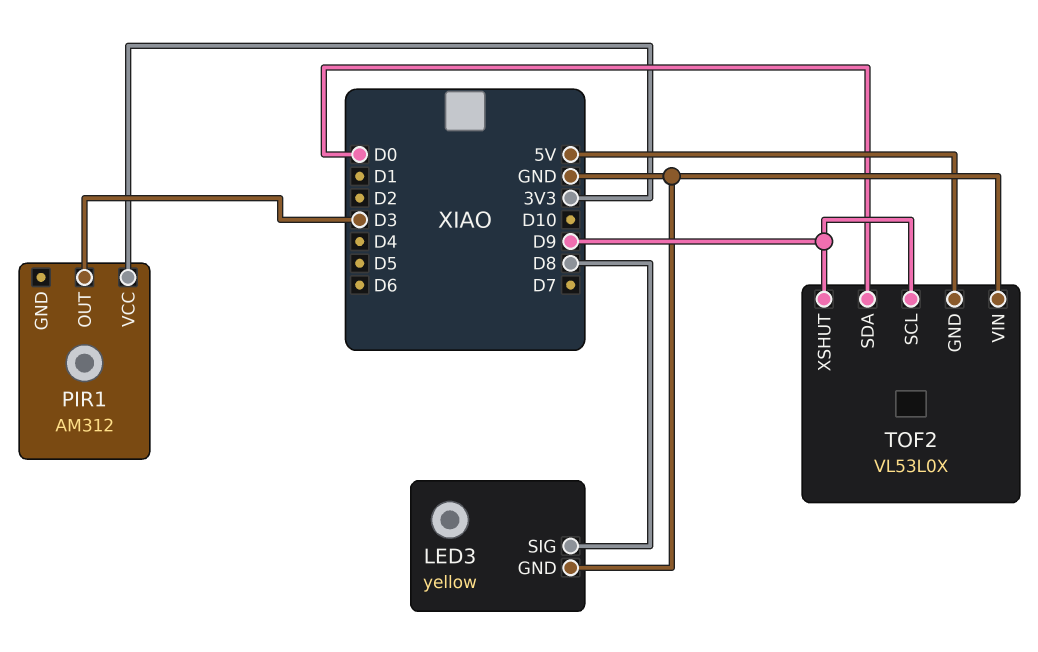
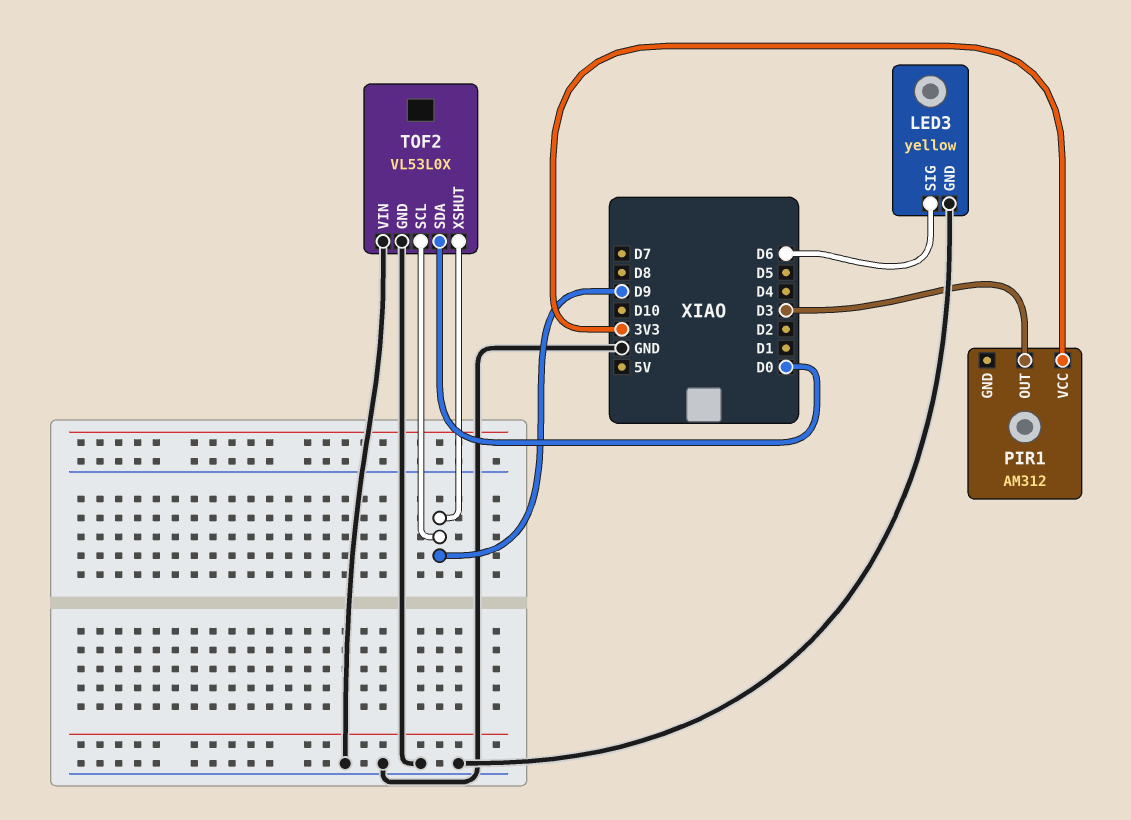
LED3 pin SIG: D8 -> D6
TOF2 pin GND: 5V -> GND

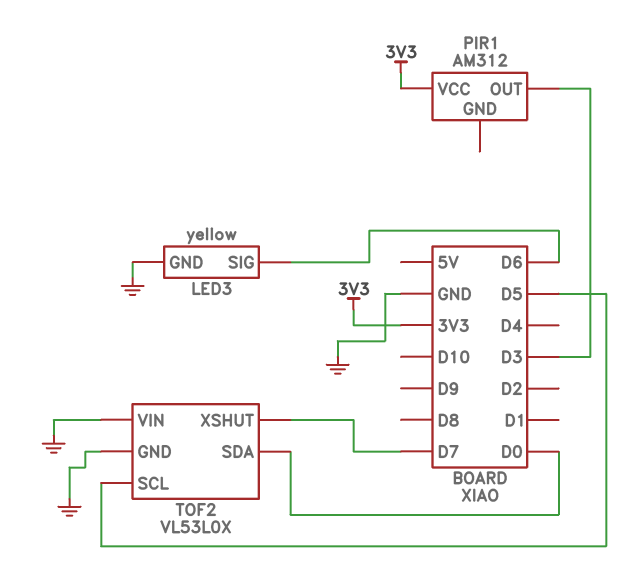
TOF2 pin SCL: D9 -> D5
TOF2 pin XSHUT: D9 -> D7

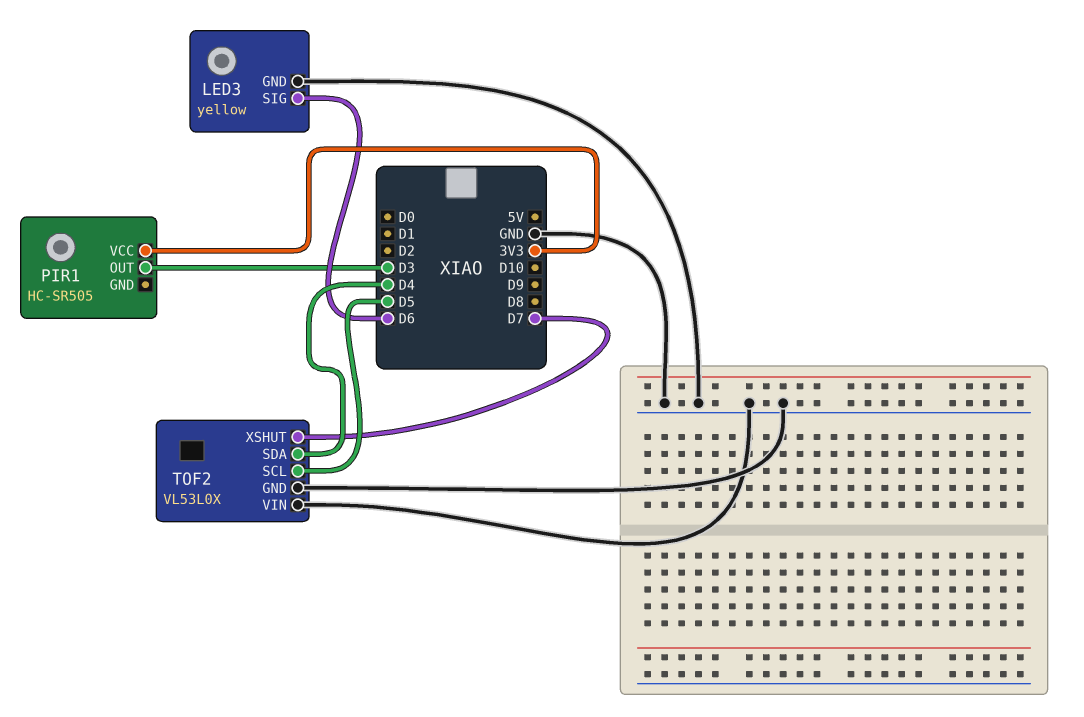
PIR1: AM312 -> HC-SR505
TOF2 pin SDA: D0 -> D4

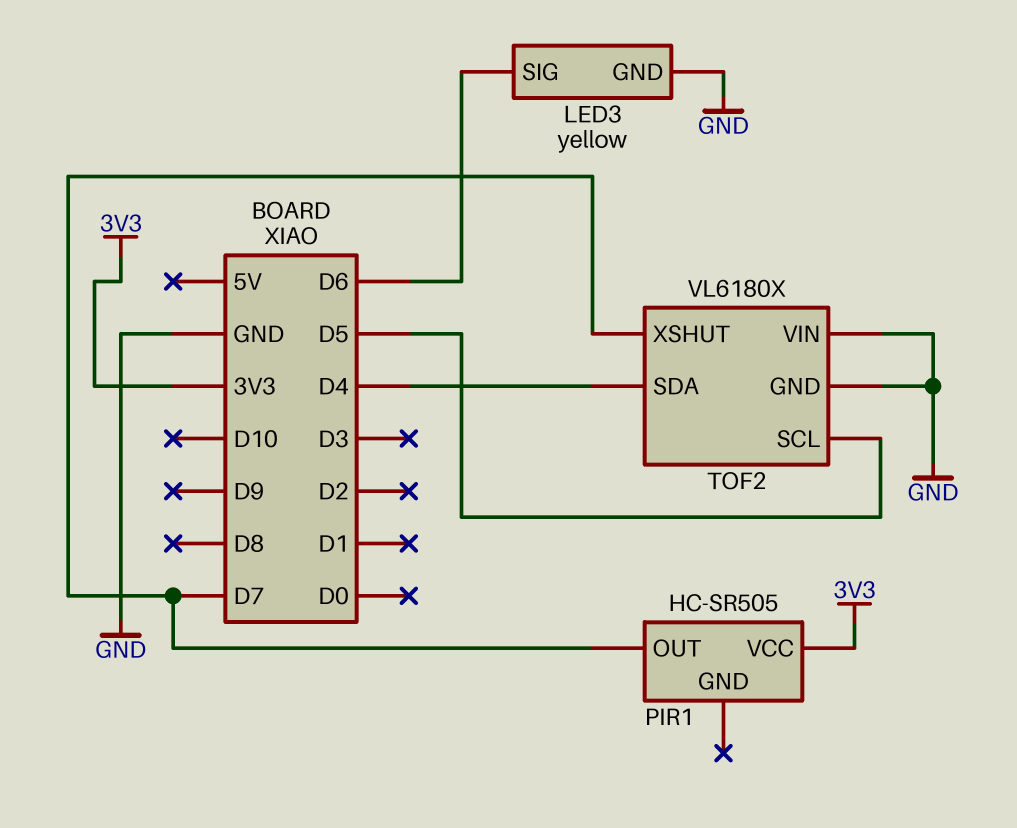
PIR1 pin OUT: D3 -> D7
TOF2: VL53L0X -> VL6180X

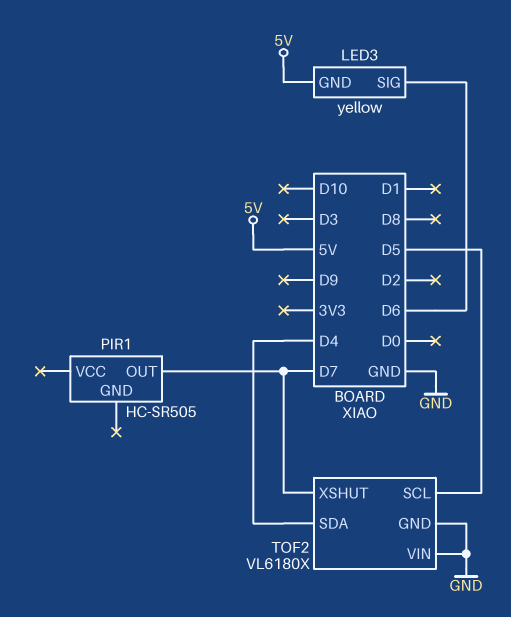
LED3 pin GND: GND -> 5V
PIR1 pin VCC: 3V3 -> none

